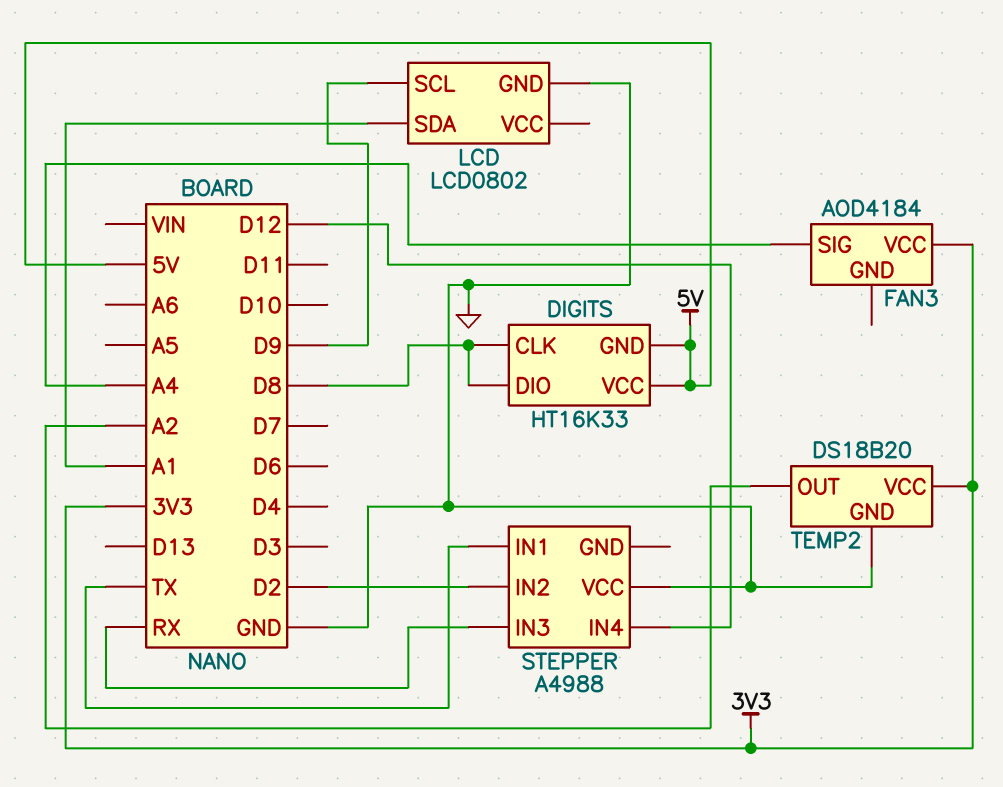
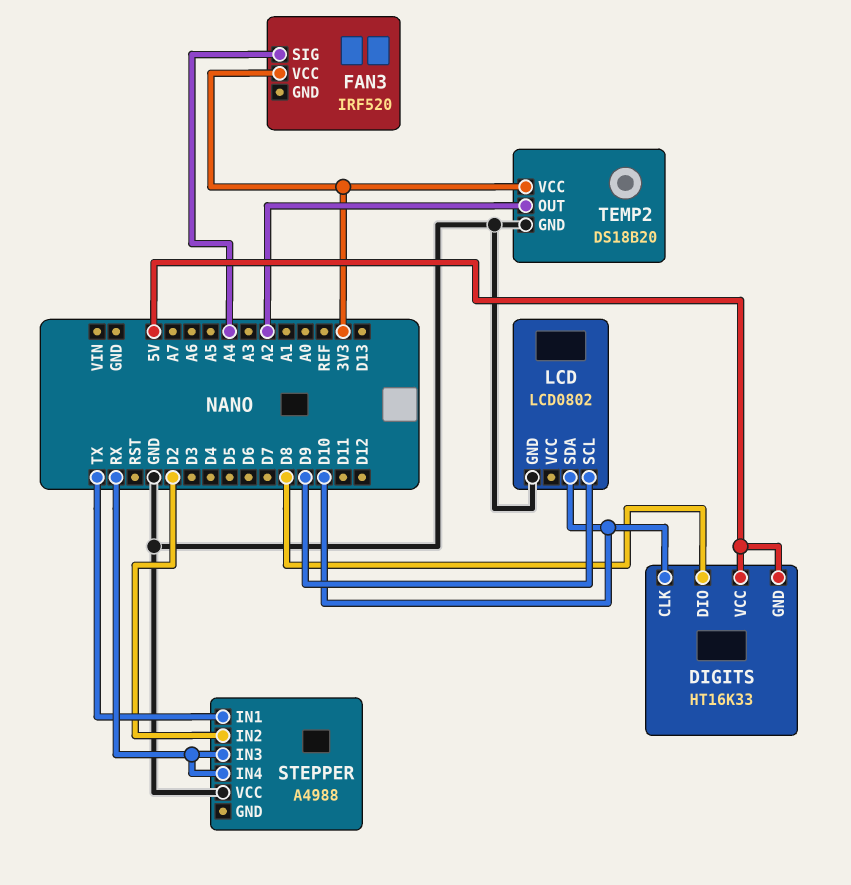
DIGITS pin CLK: D8 -> D10
FAN3: AOD4184 -> IRF520
LCD pin SDA: A1 -> D10
STEPPER pin IN4: D12 -> RX

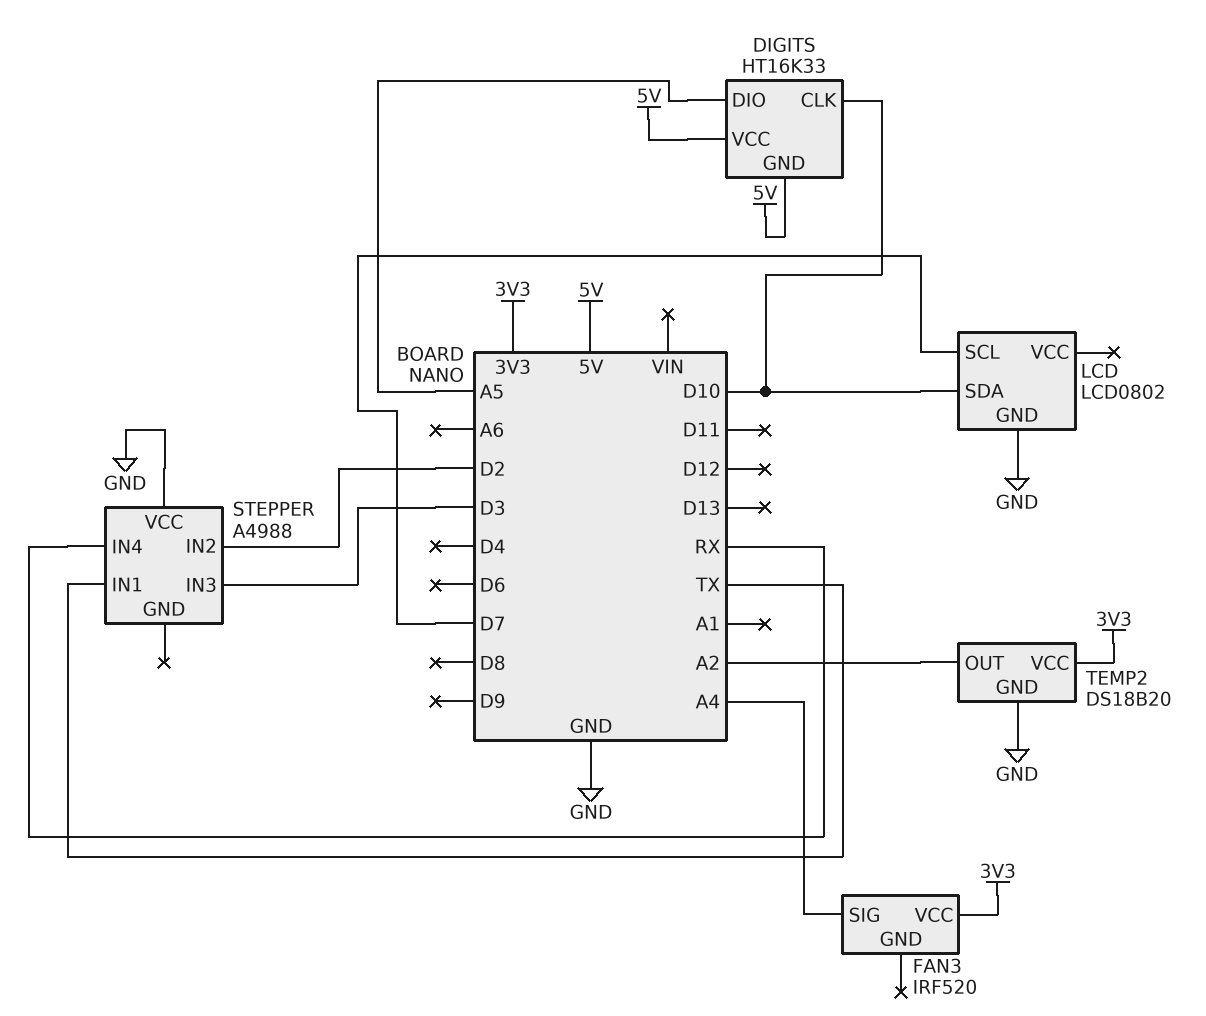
DIGITS pin DIO: D8 -> A5
LCD pin SCL: D9 -> D7
STEPPER pin IN3: RX -> D3

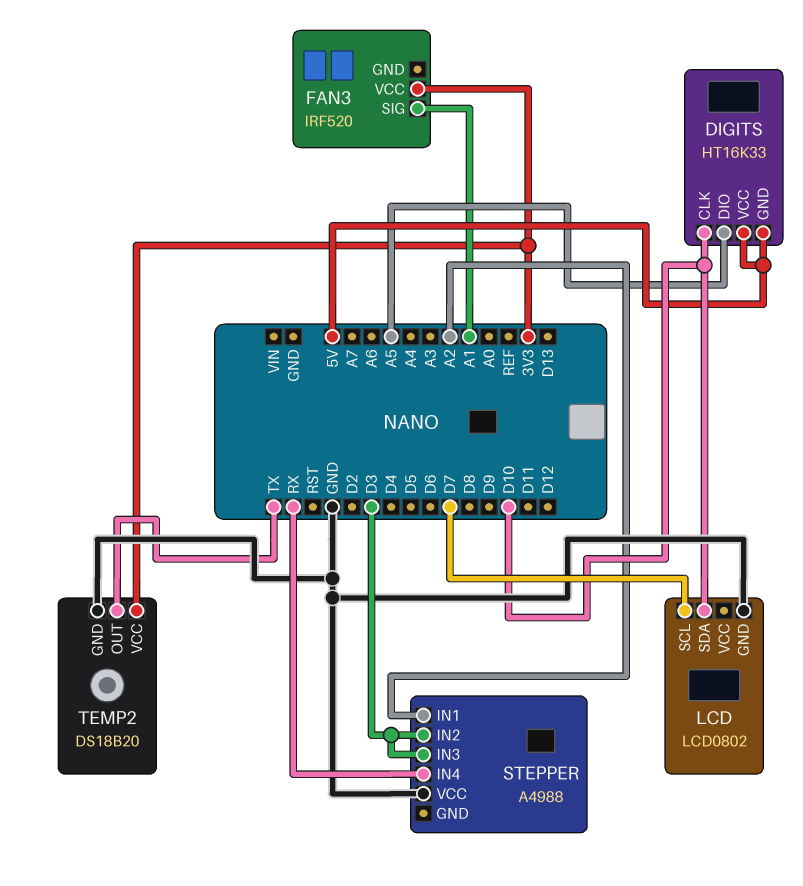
FAN3 pin SIG: A4 -> A1
STEPPER pin IN1: TX -> A2
STEPPER pin IN2: D2 -> D3
TEMP2 pin OUT: A2 -> TX

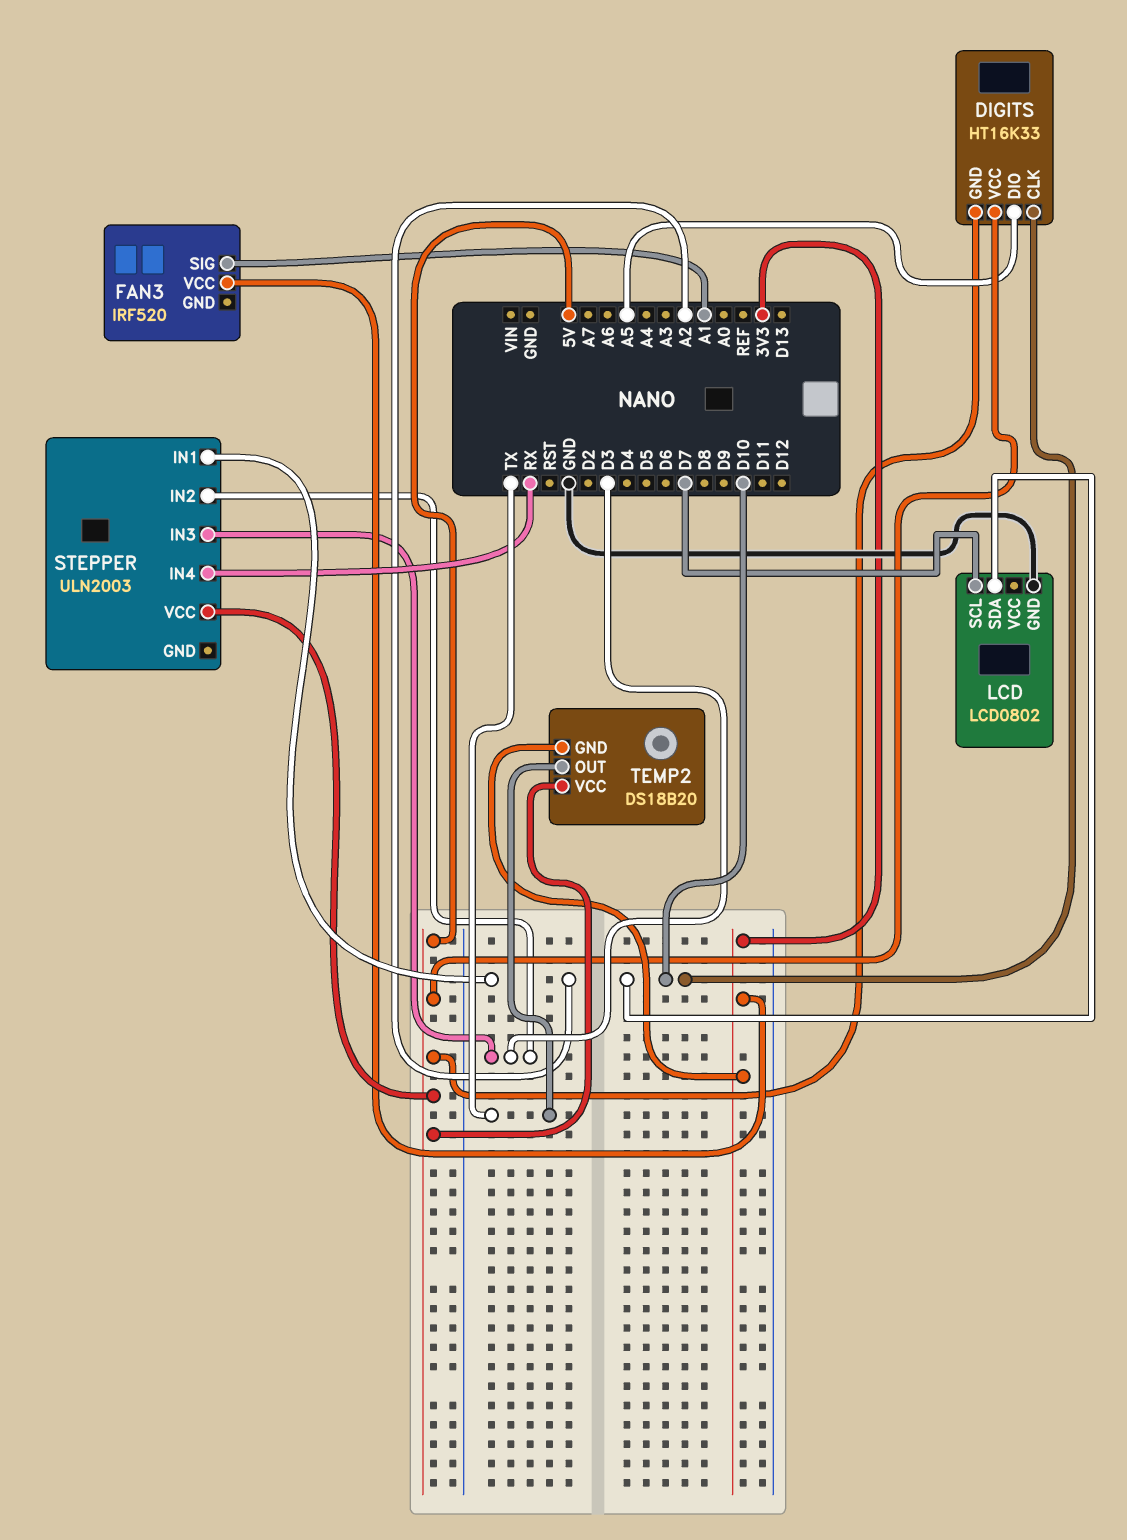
STEPPER: A4988 -> ULN2003
STEPPER pin VCC: GND -> 5V
TEMP2 pin GND: GND -> 3V3
TEMP2 pin VCC: 3V3 -> 5V

